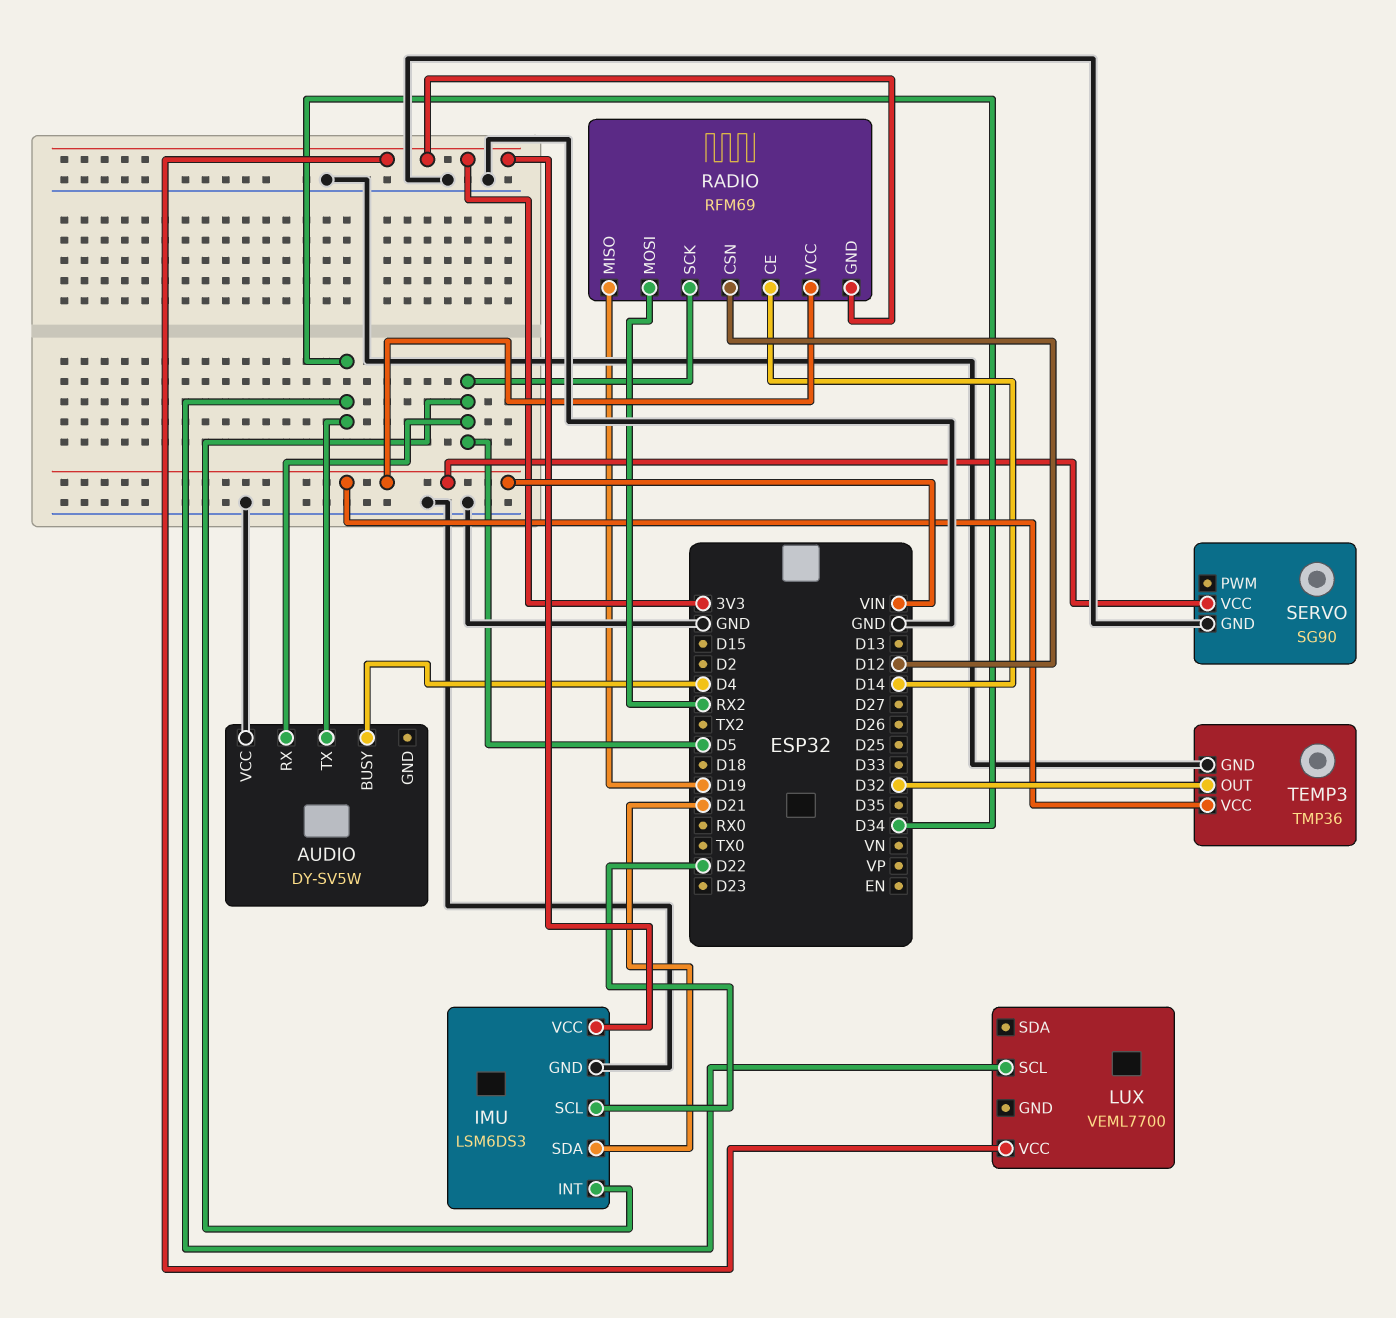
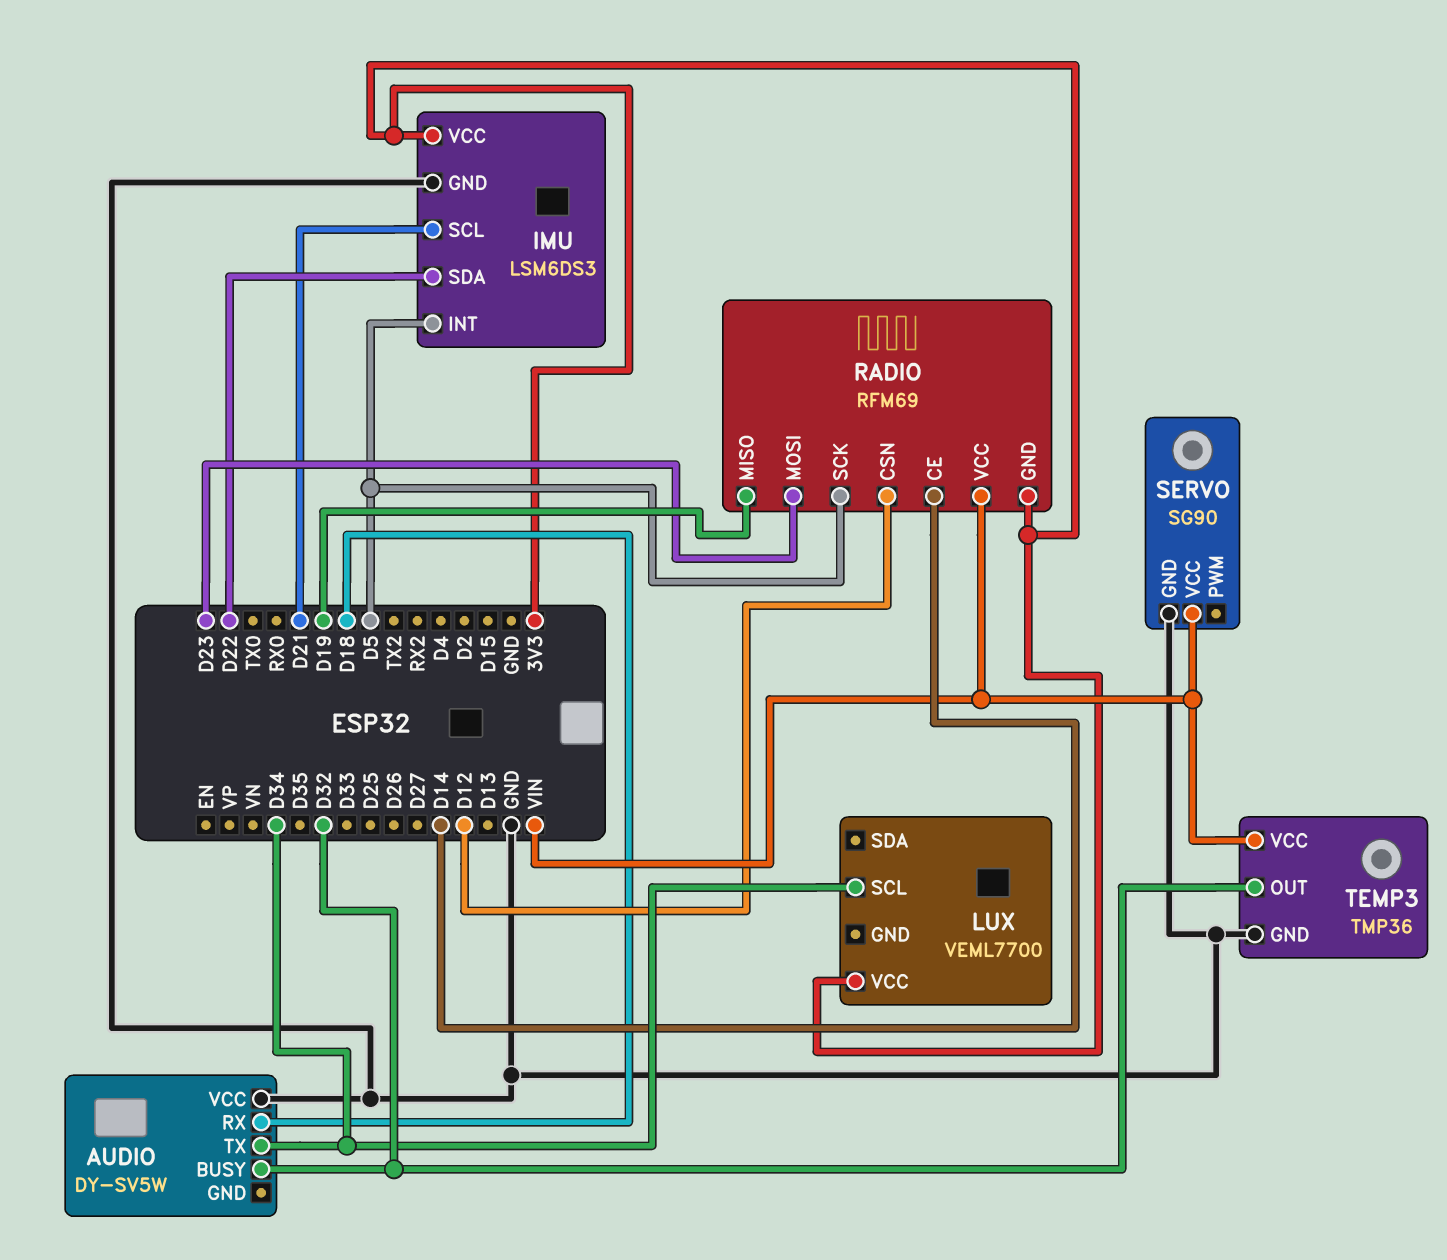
AUDIO pin BUSY: D4 -> D32
AUDIO pin RX: D5 -> D18
IMU pin SCL: D22 -> D21
IMU pin SDA: D21 -> D22
RADIO pin MOSI: RX2 -> D23

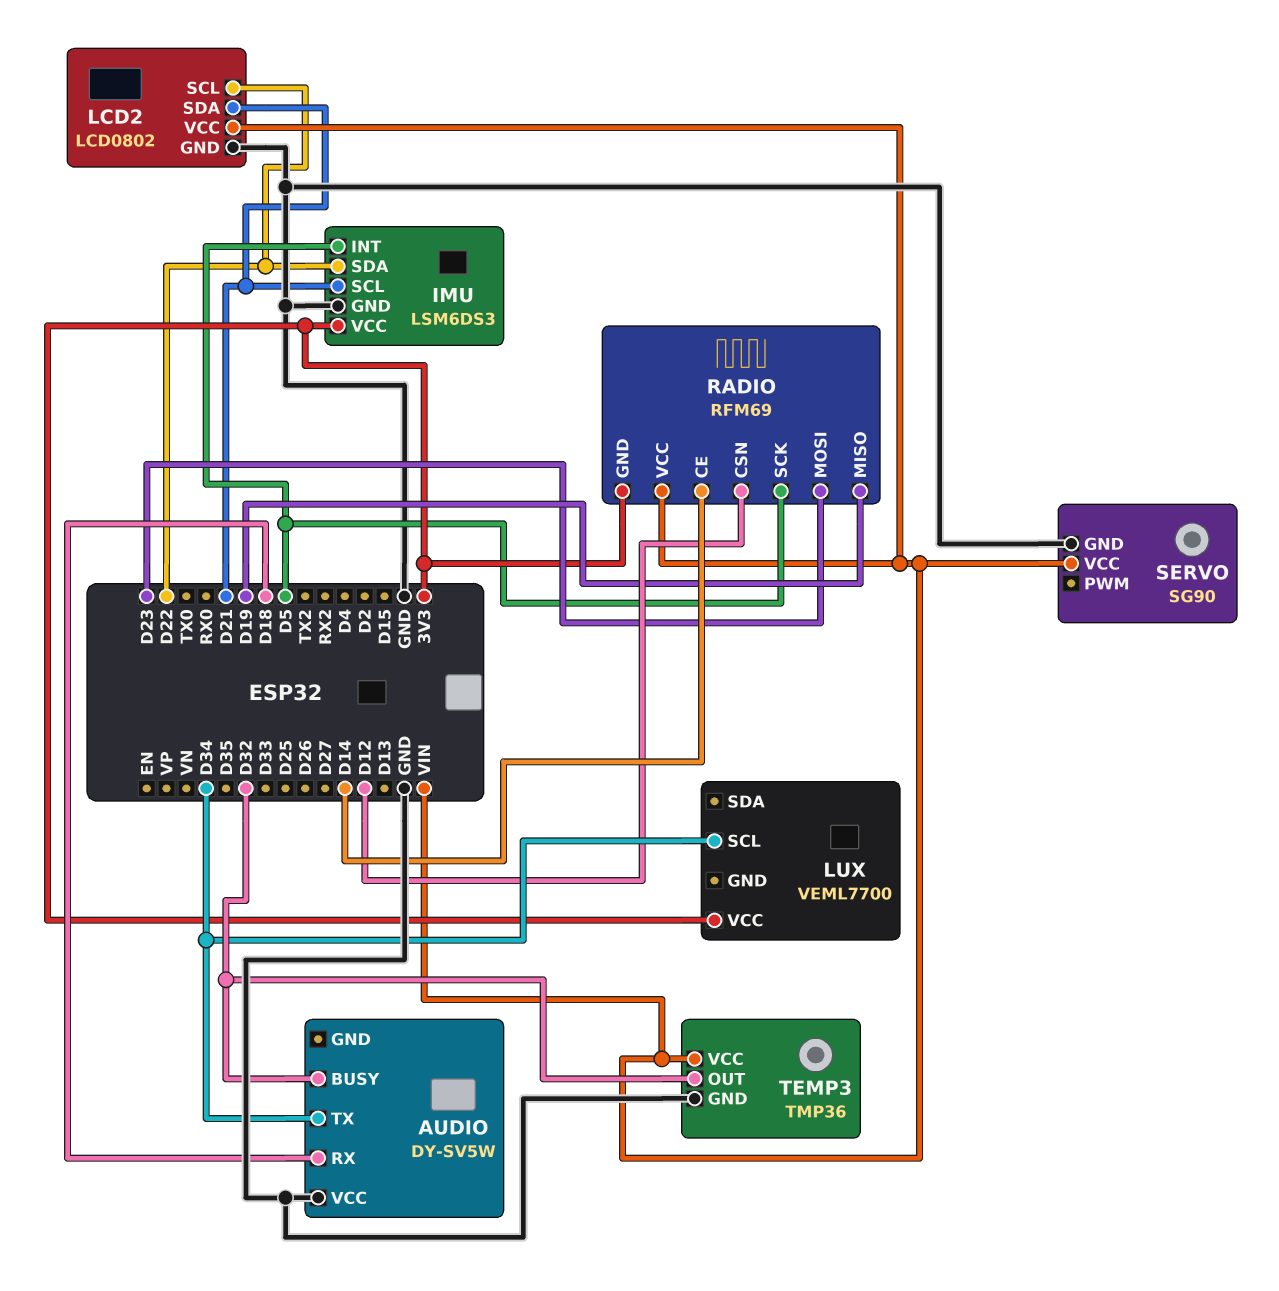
LCD2: none -> LCD0802
LCD2 pin GND: none -> GND
LCD2 pin SCL: none -> D22
LCD2 pin SDA: none -> D21
LCD2 pin VCC: none -> VIN

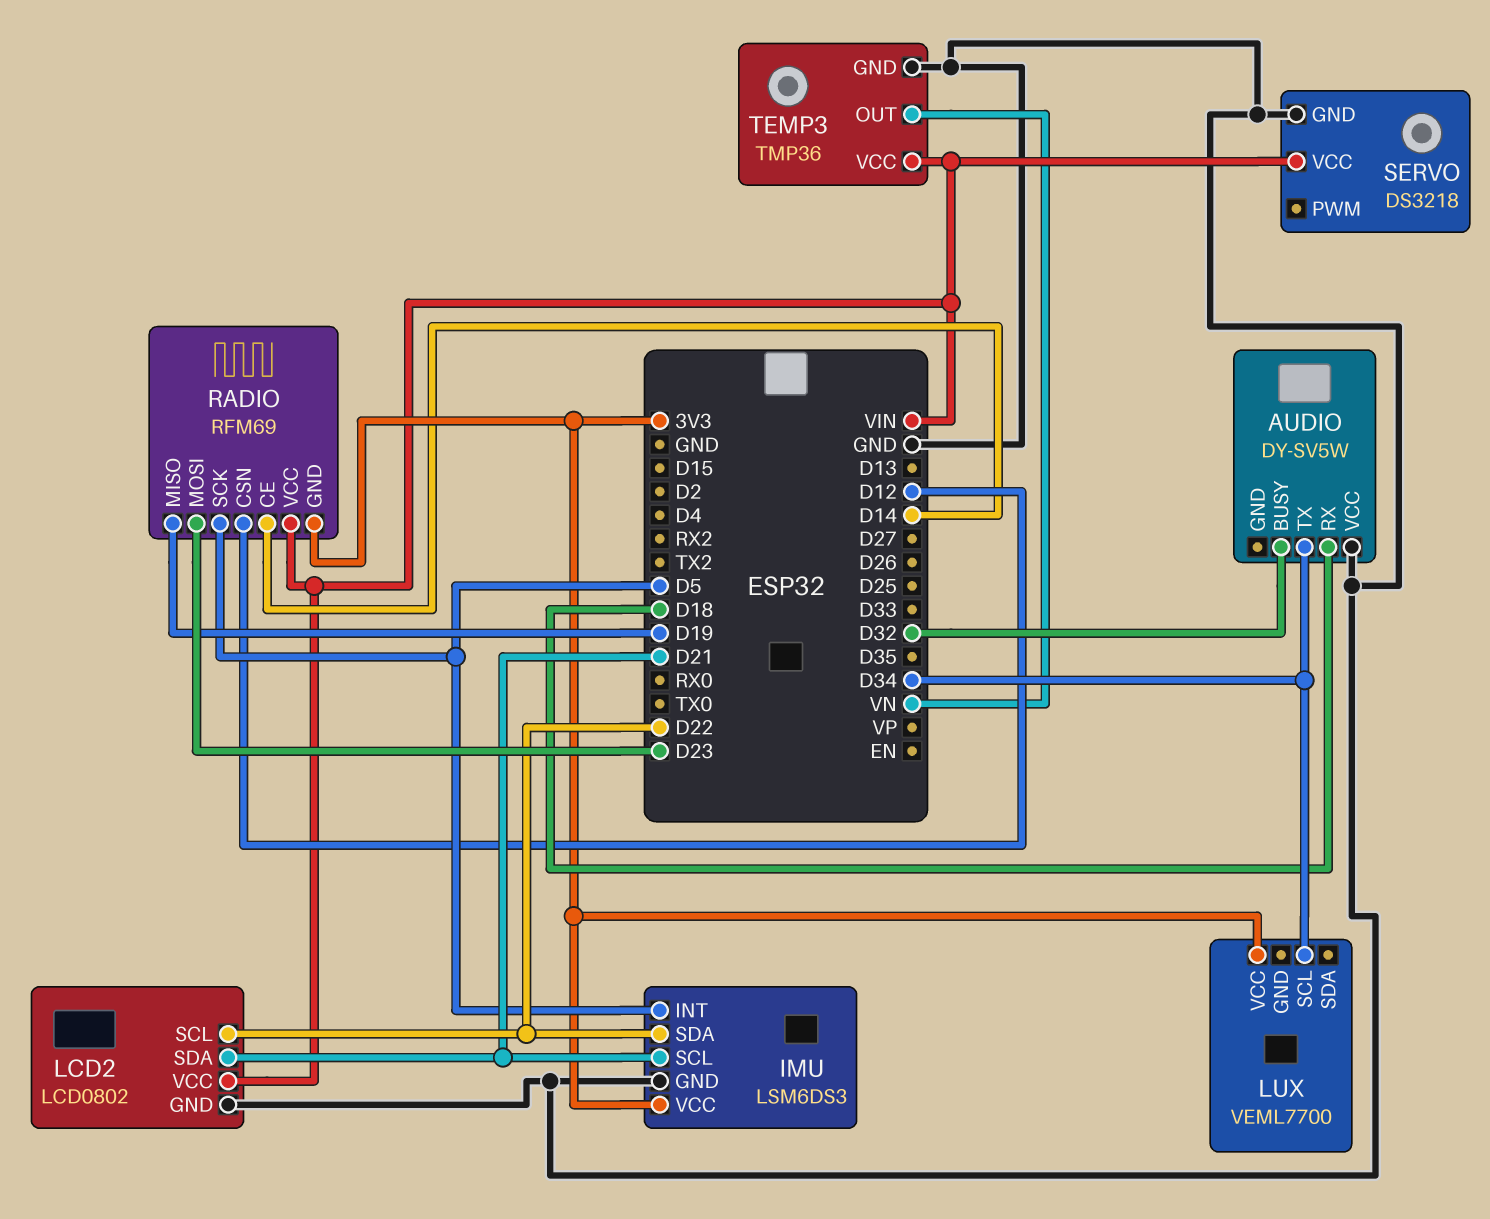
SERVO: SG90 -> DS3218
TEMP3 pin OUT: D32 -> VN

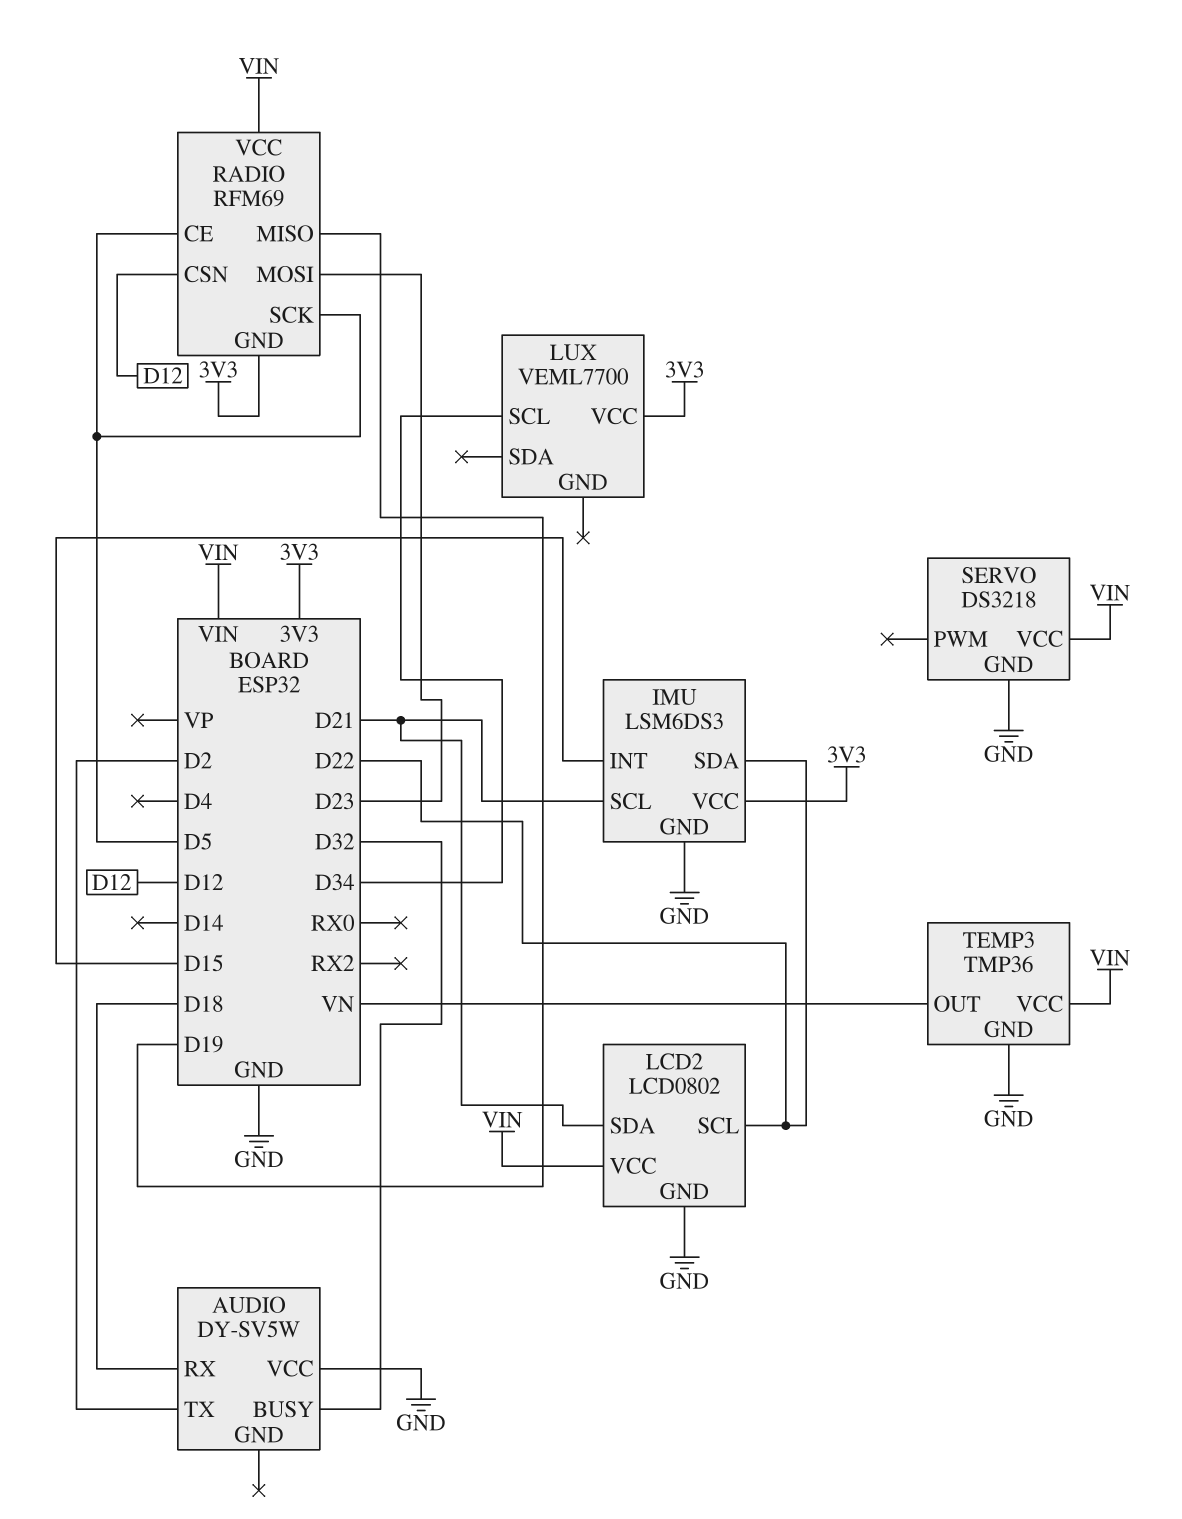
AUDIO pin TX: D34 -> D2
IMU pin INT: D5 -> D15
RADIO pin CE: D14 -> D5

